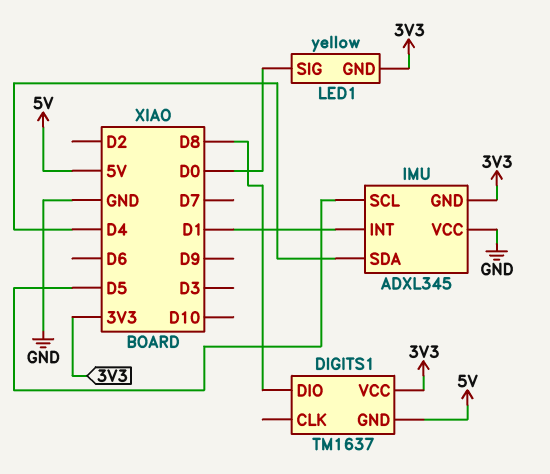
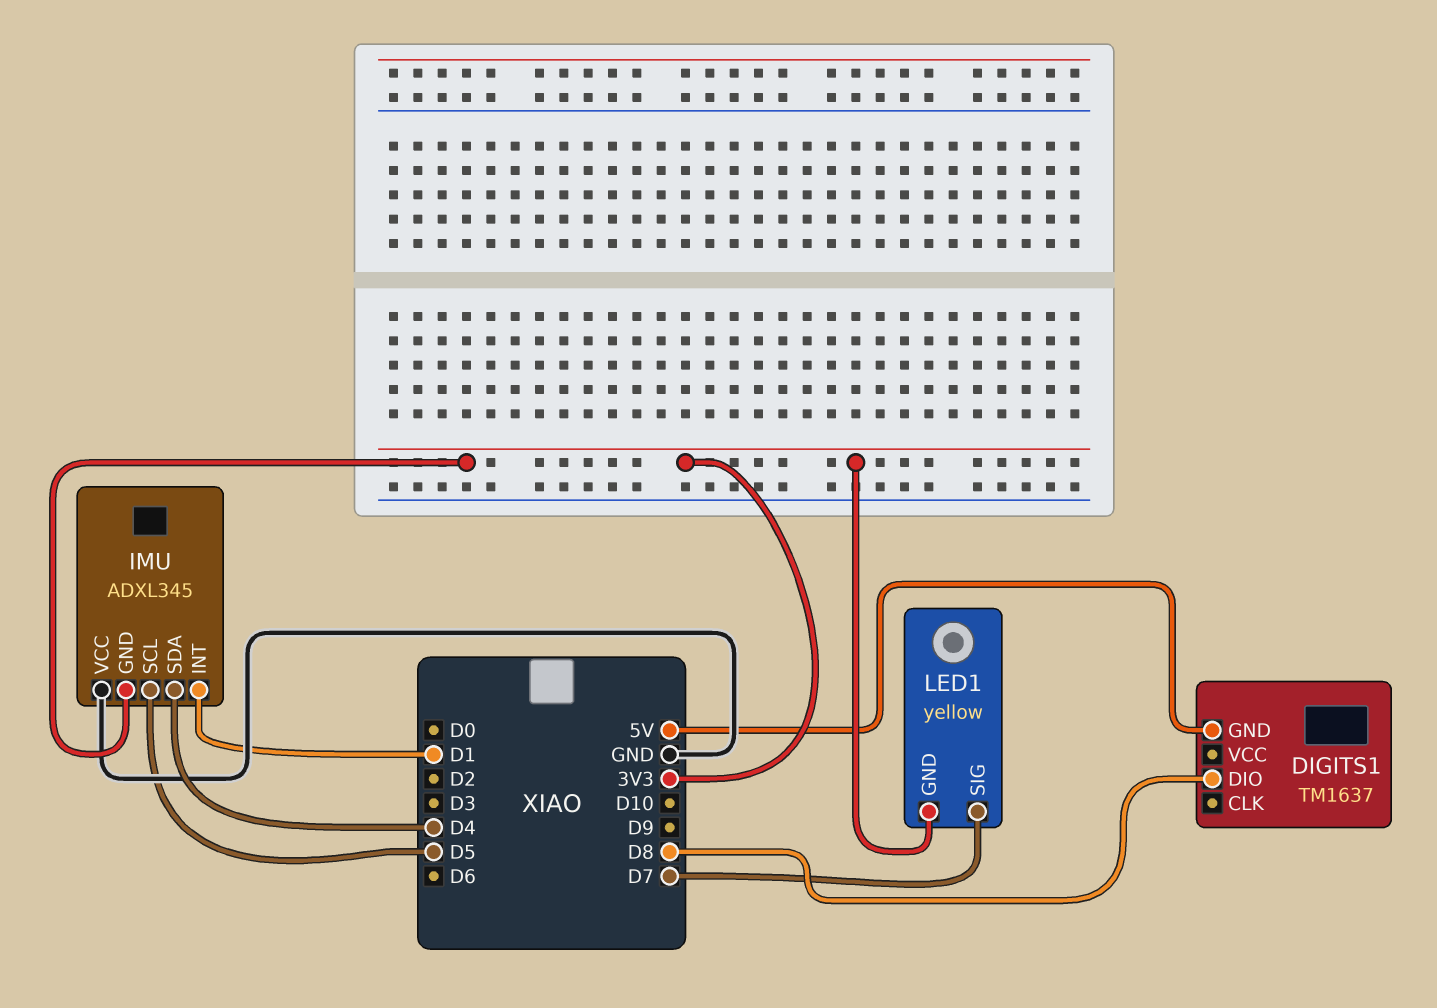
DIGITS1 pin VCC: 3V3 -> none
LED1 pin SIG: D0 -> D7

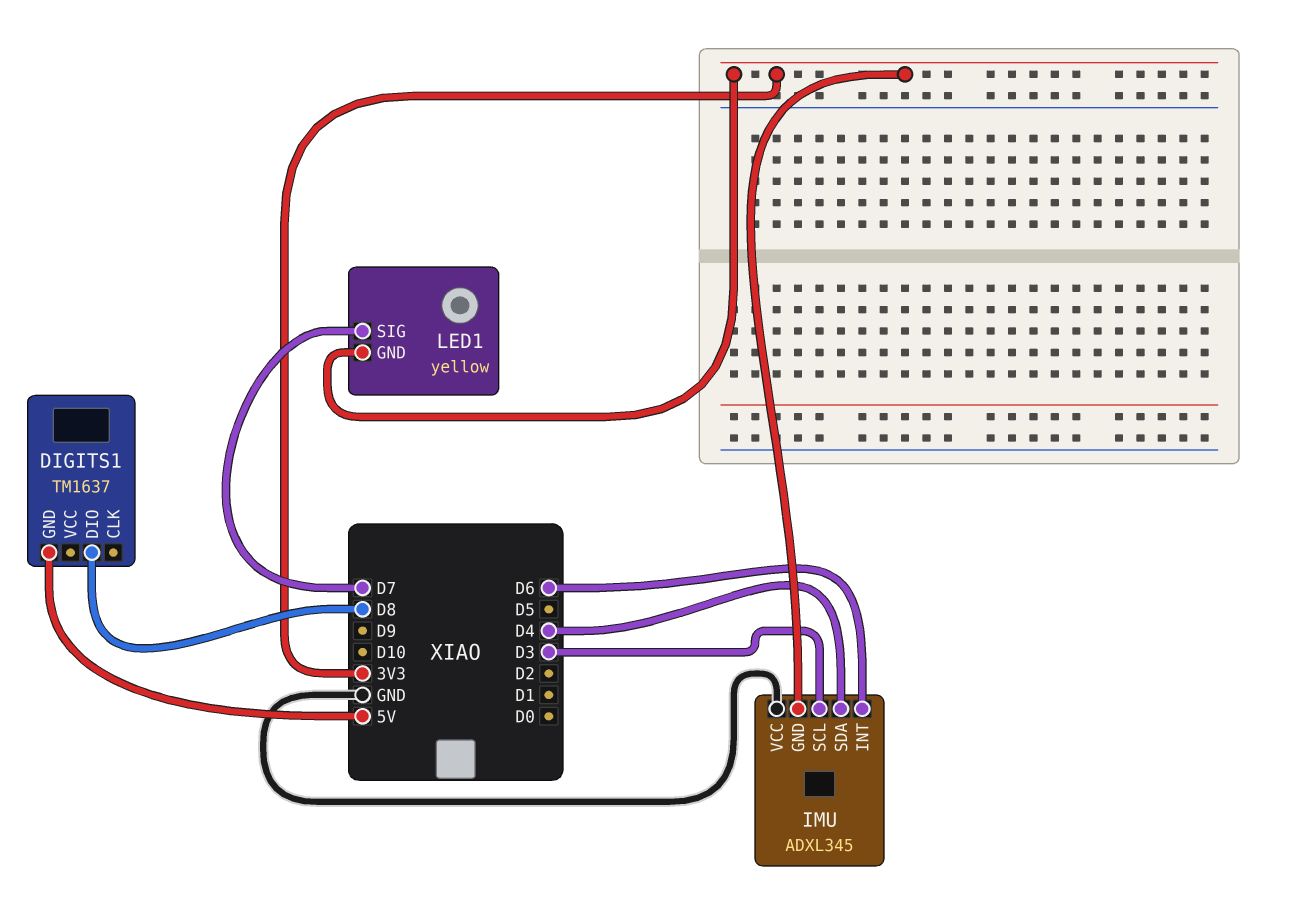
IMU pin INT: D1 -> D6
IMU pin SCL: D5 -> D3

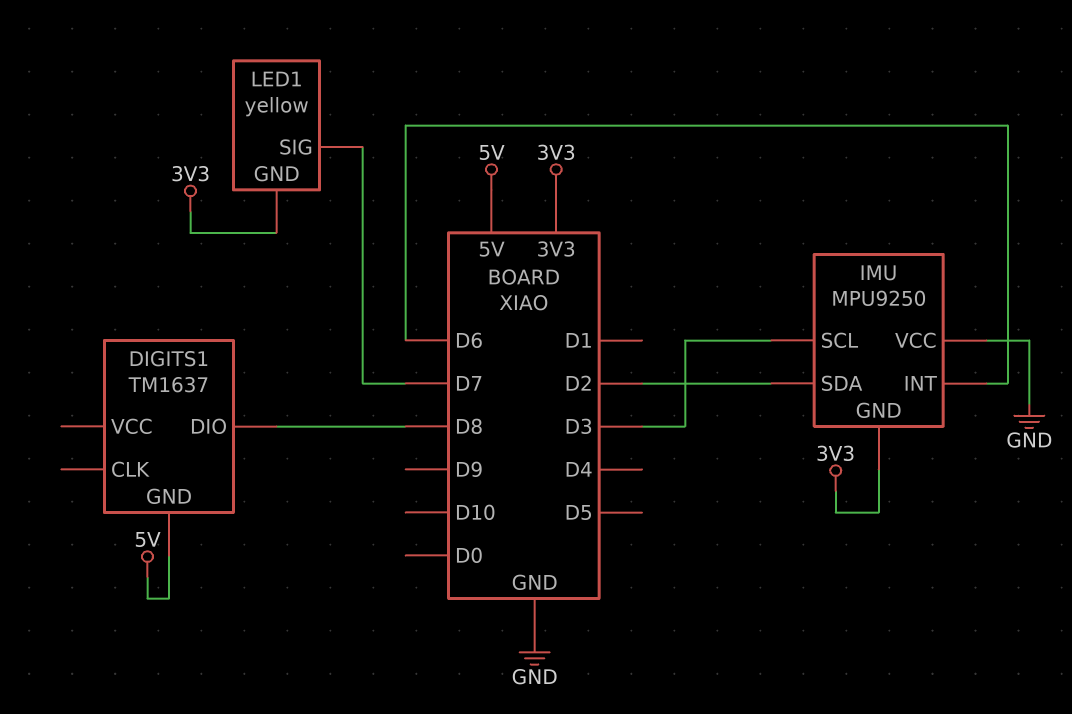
IMU: ADXL345 -> MPU9250
IMU pin SDA: D4 -> D2

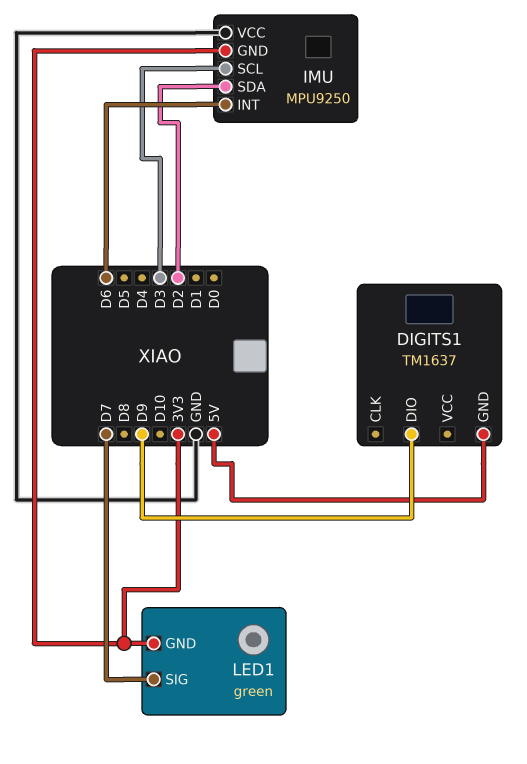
DIGITS1 pin DIO: D8 -> D9
LED1: yellow -> green

